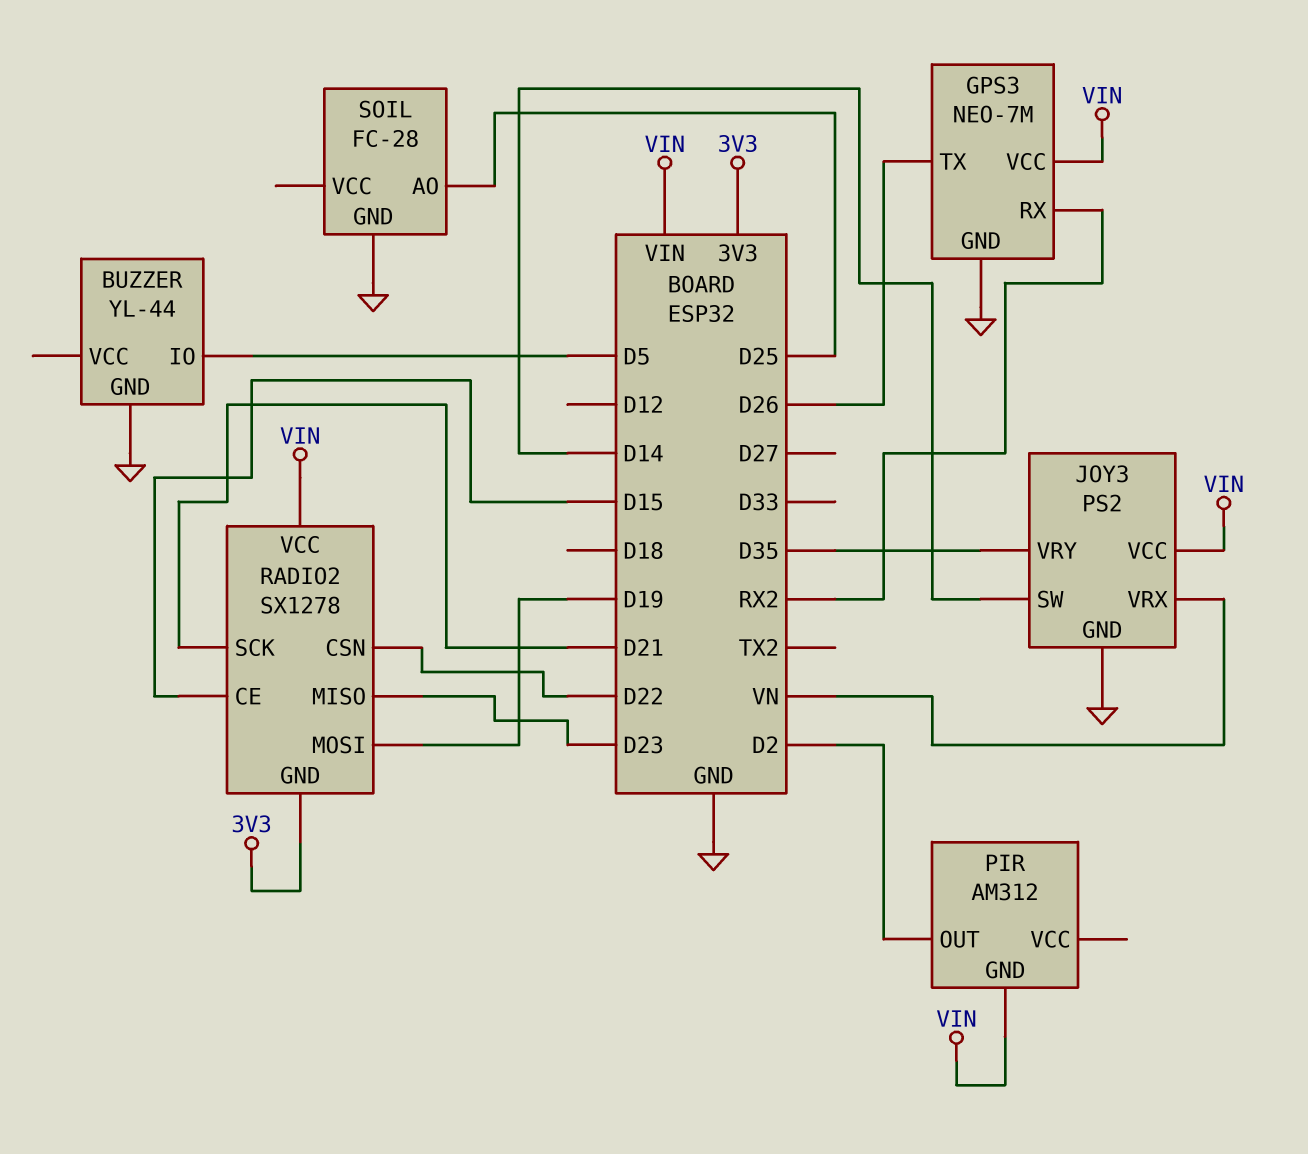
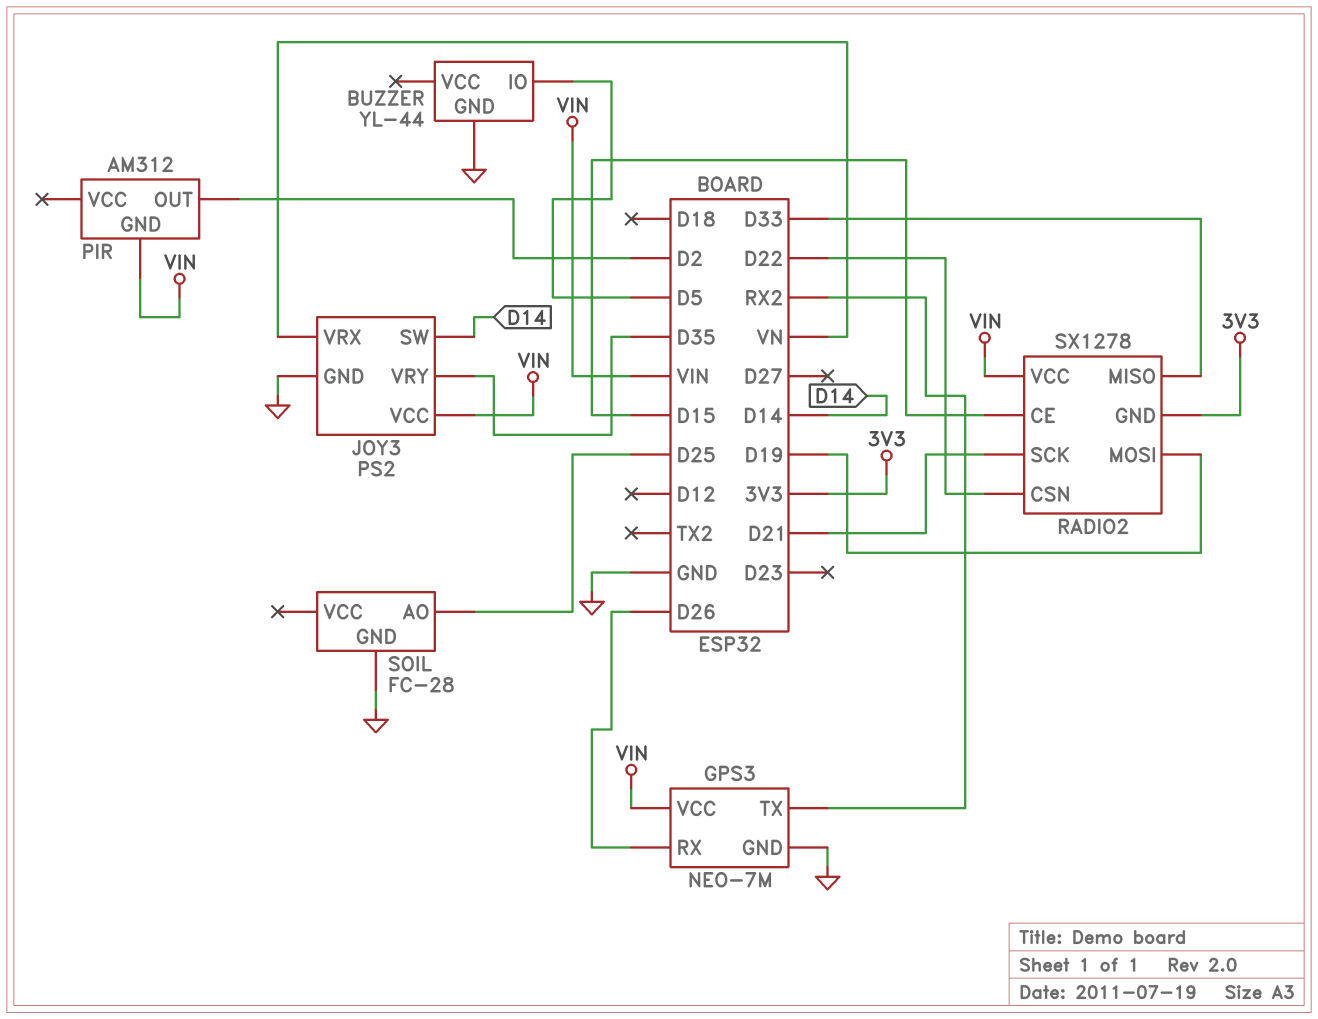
GPS3 pin RX: RX2 -> D26
GPS3 pin TX: D26 -> RX2
RADIO2 pin MISO: D23 -> D33

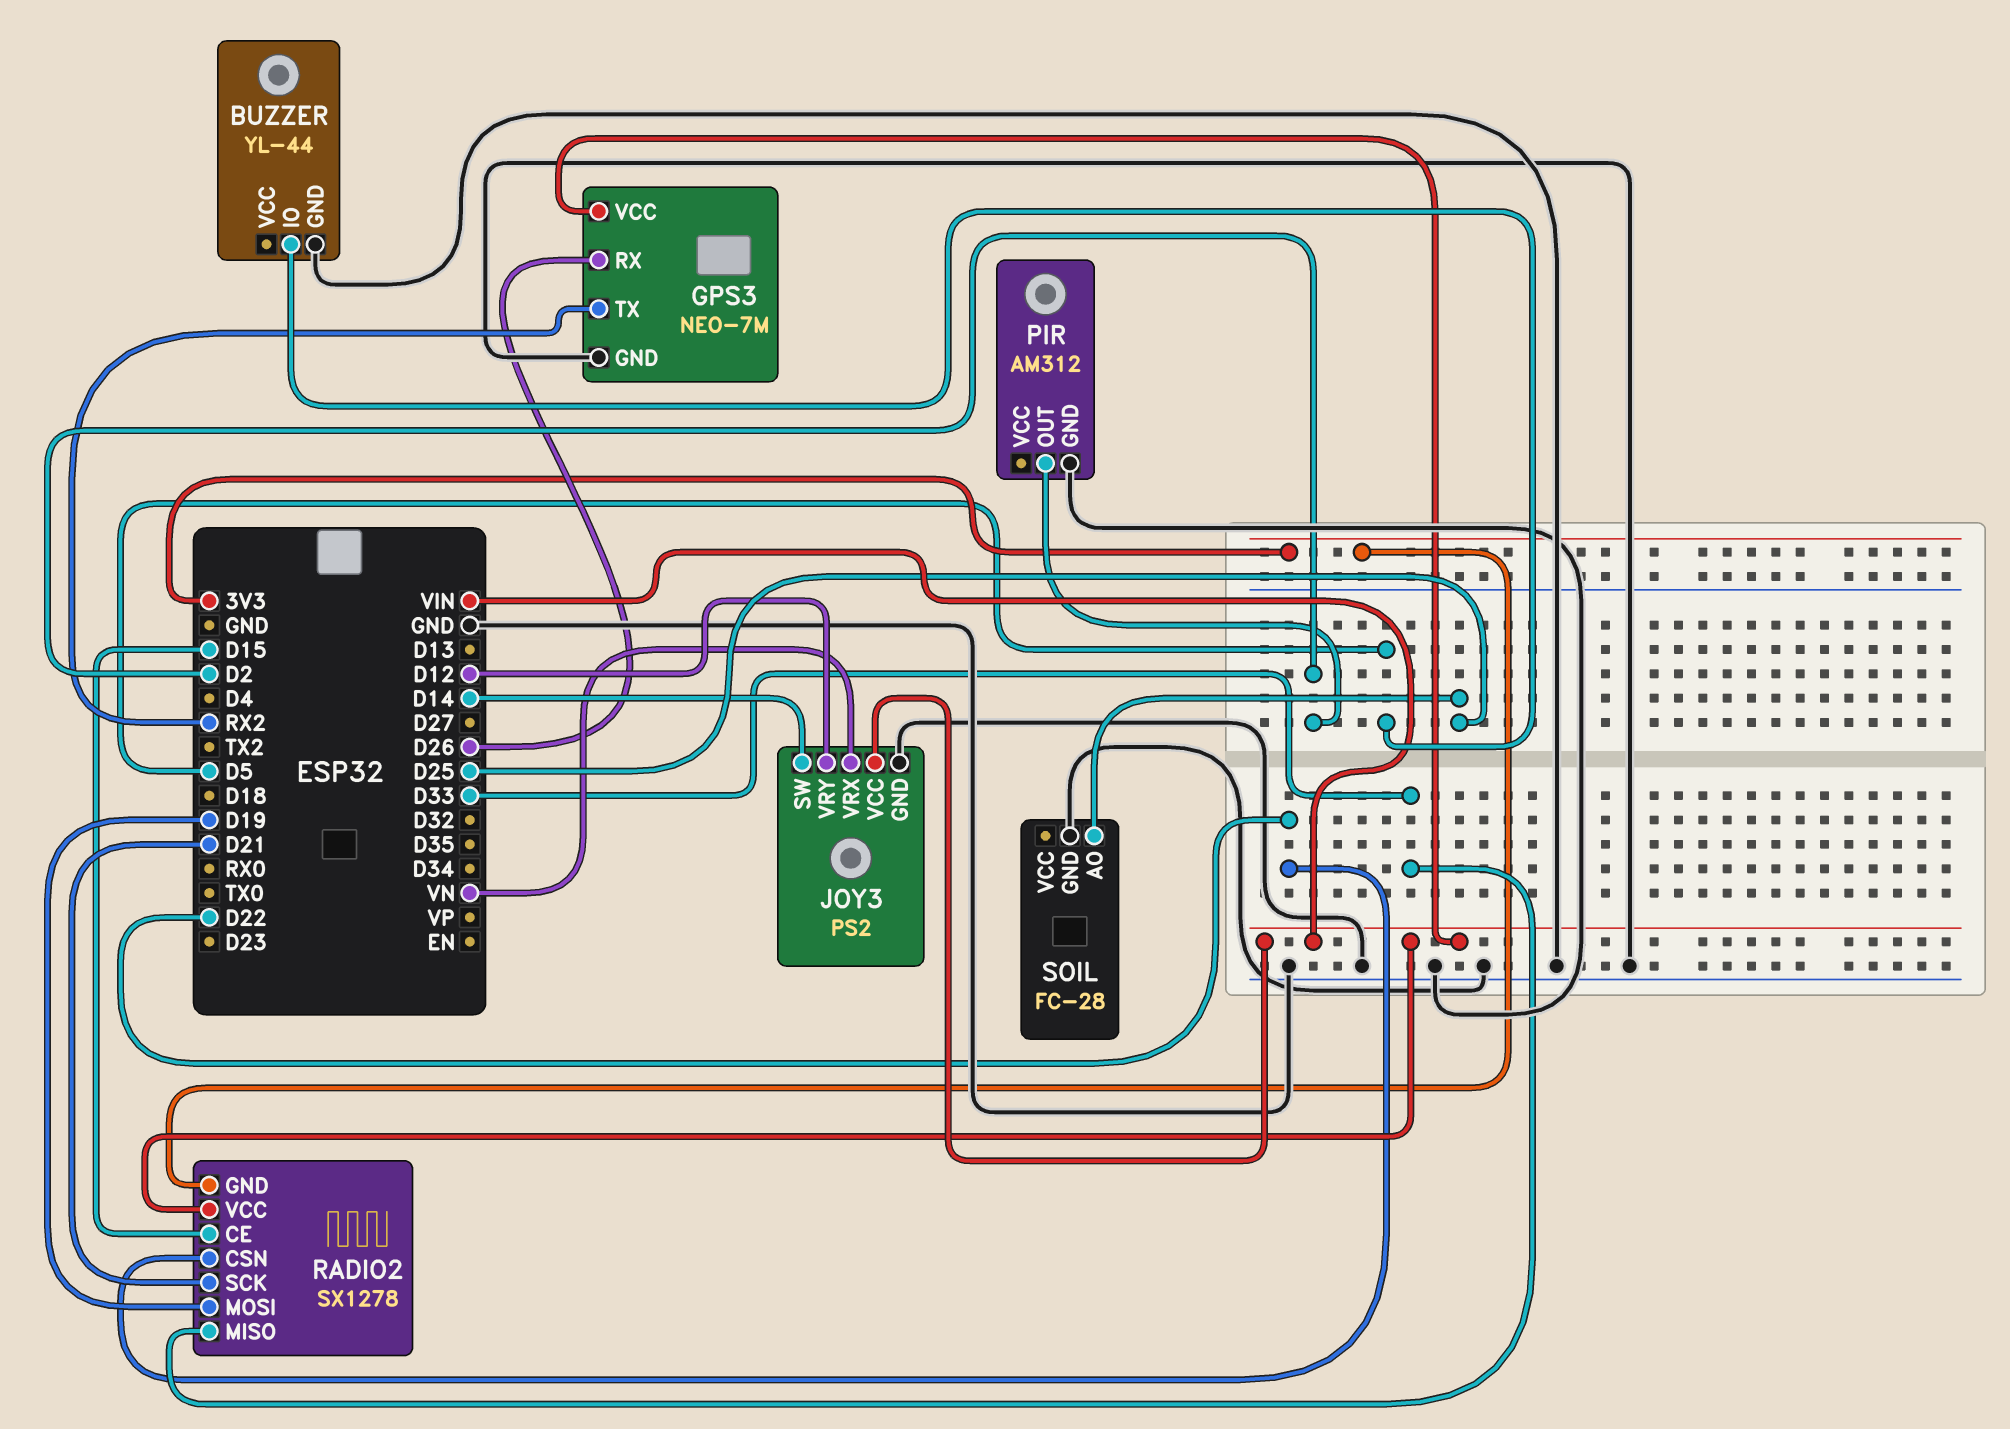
JOY3 pin VRY: D35 -> D12
PIR pin GND: VIN -> GND

